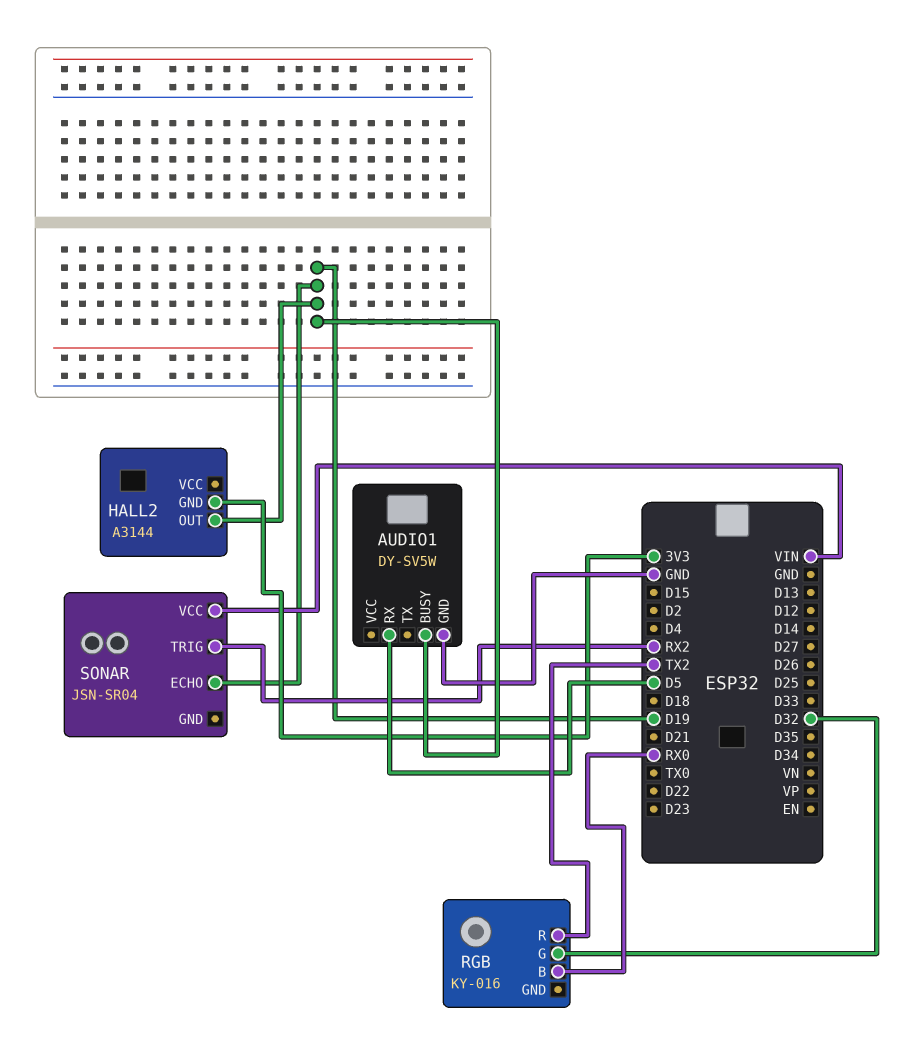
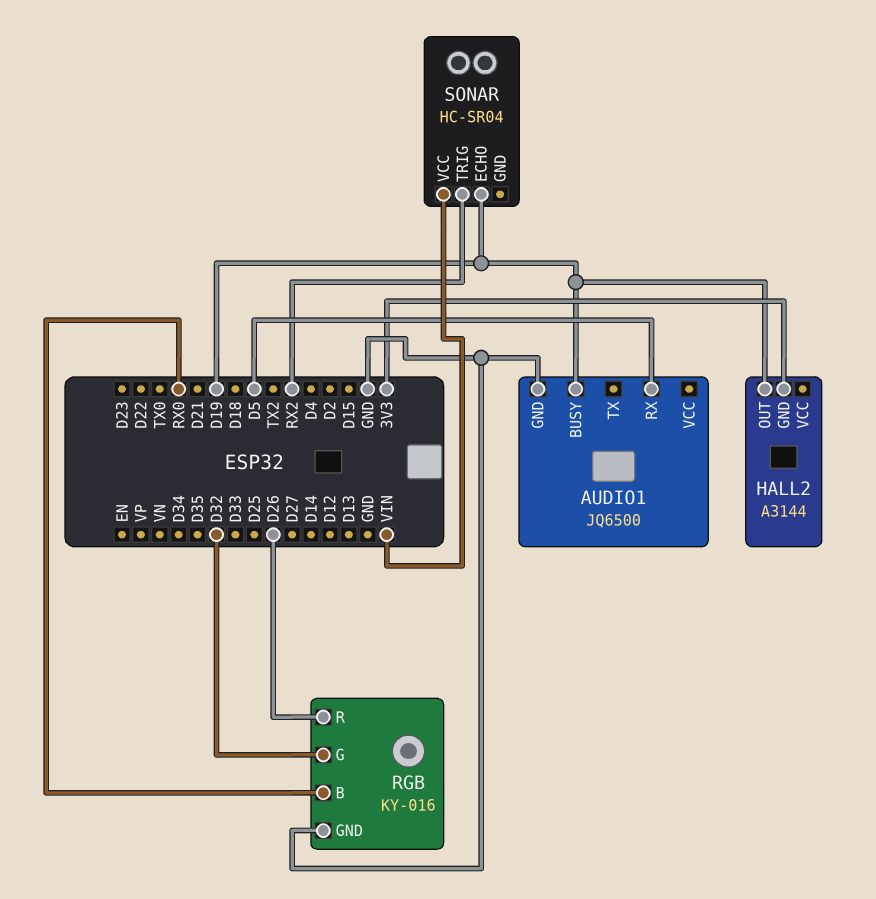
AUDIO1: DY-SV5W -> JQ6500
RGB pin GND: none -> GND
RGB pin R: TX2 -> D26
SONAR: JSN-SR04 -> HC-SR04

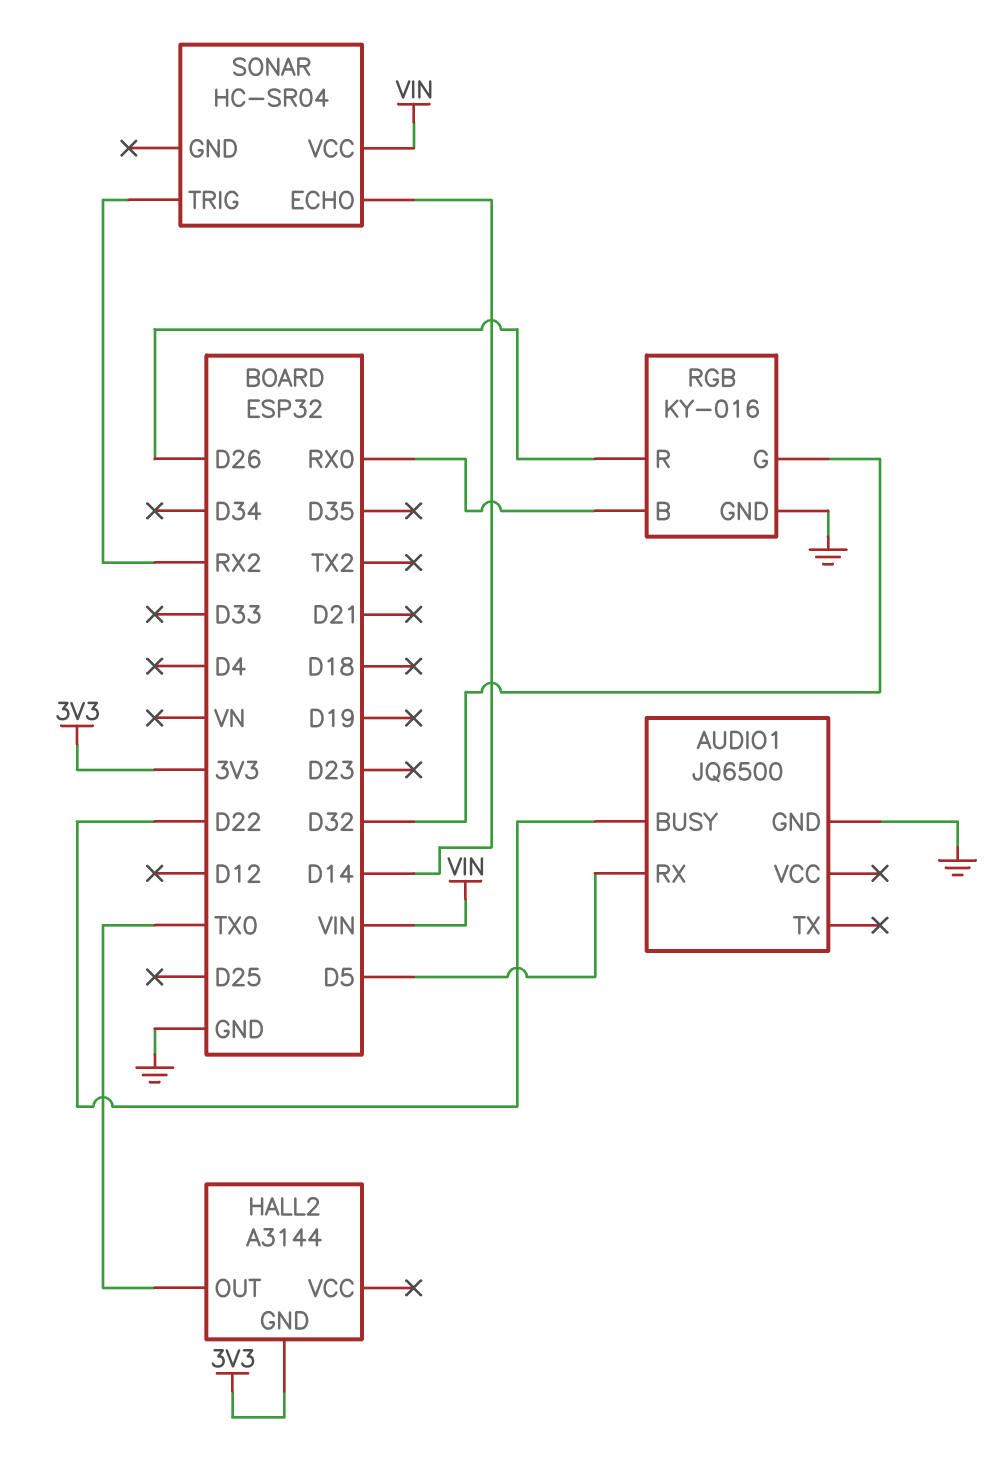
AUDIO1 pin BUSY: D19 -> D22
HALL2 pin OUT: D19 -> TX0
SONAR pin ECHO: D19 -> D14

